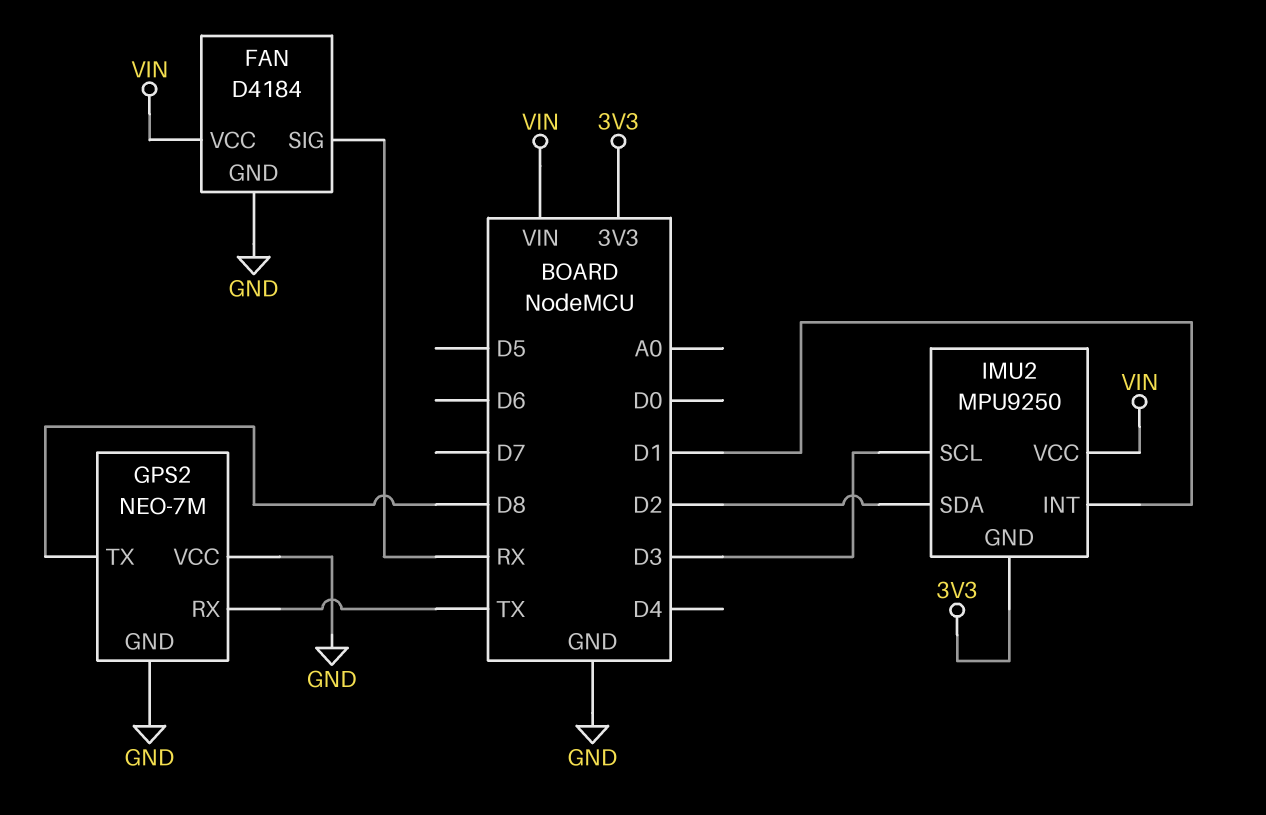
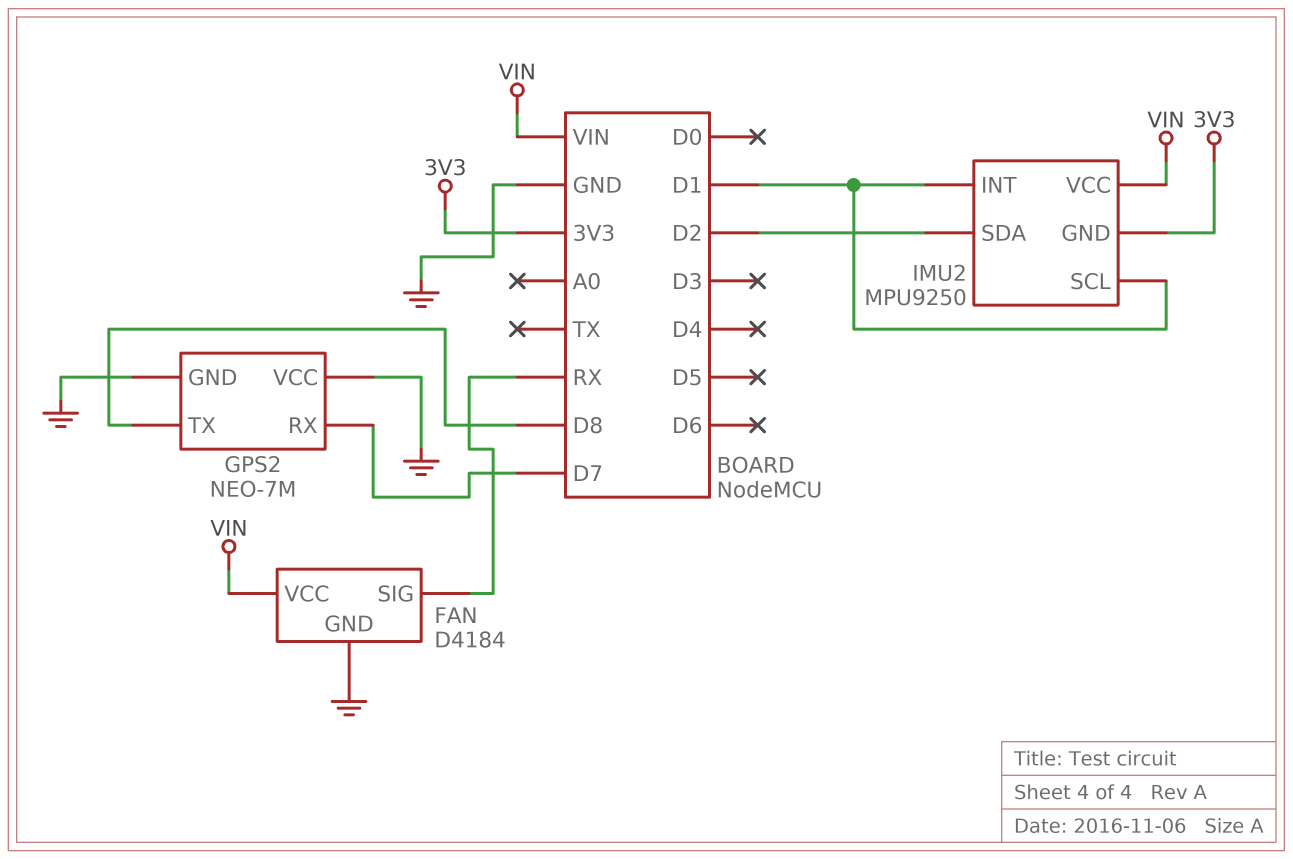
GPS2 pin RX: TX -> D7
IMU2 pin SCL: D3 -> D1

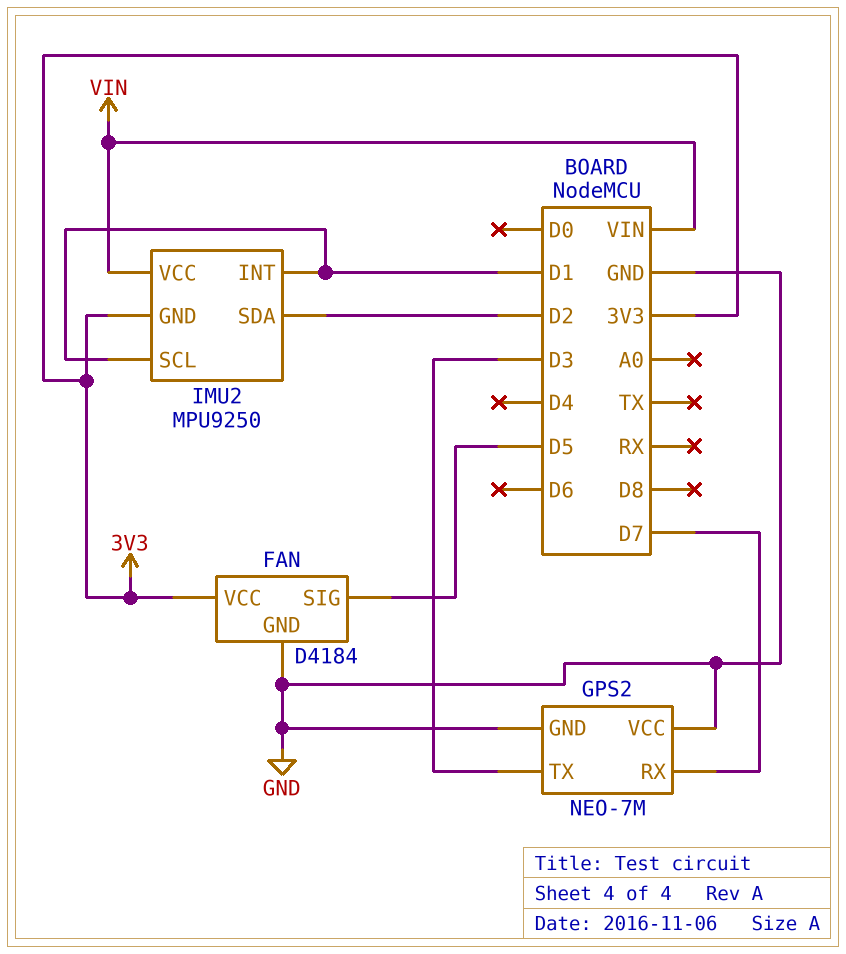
FAN pin SIG: RX -> D5
FAN pin VCC: VIN -> 3V3
GPS2 pin TX: D8 -> D3

